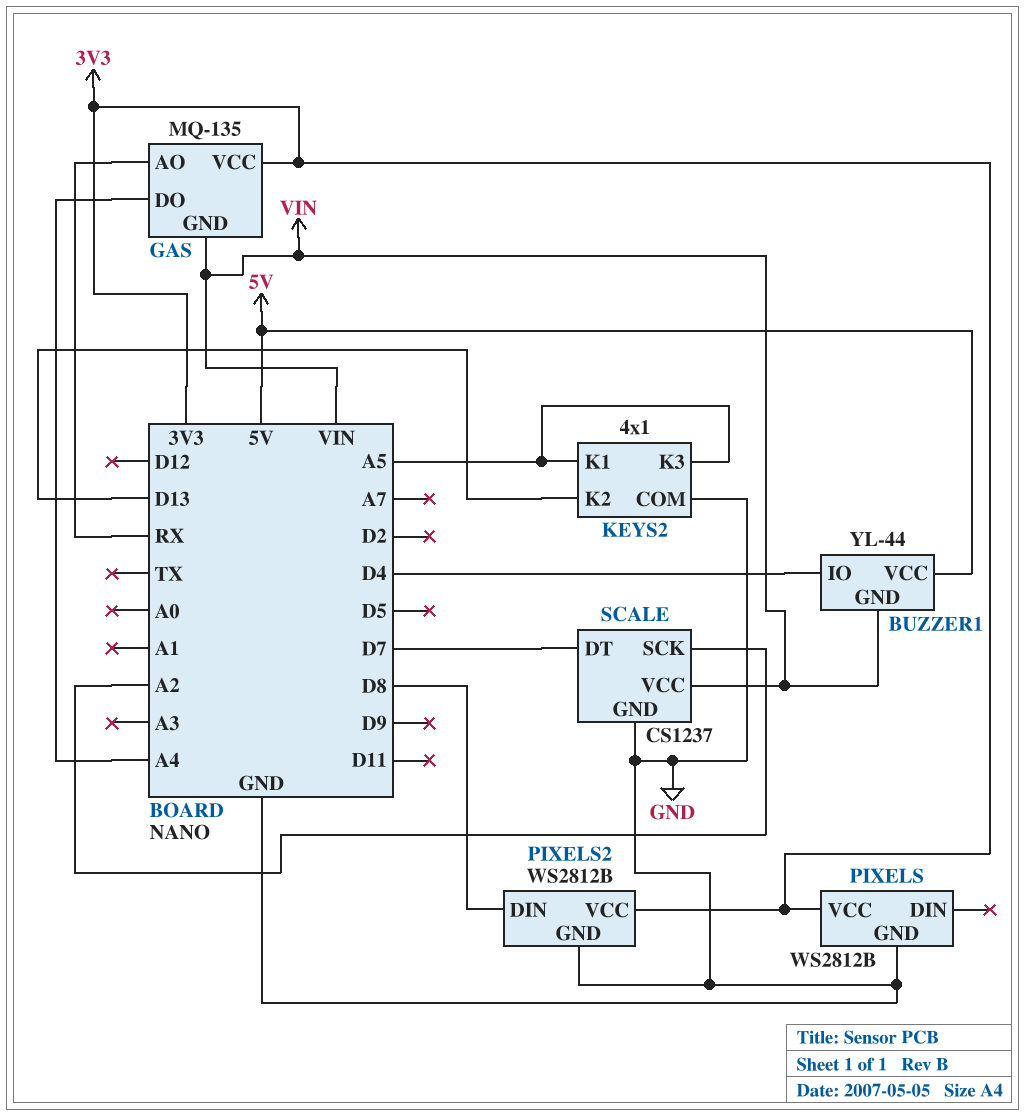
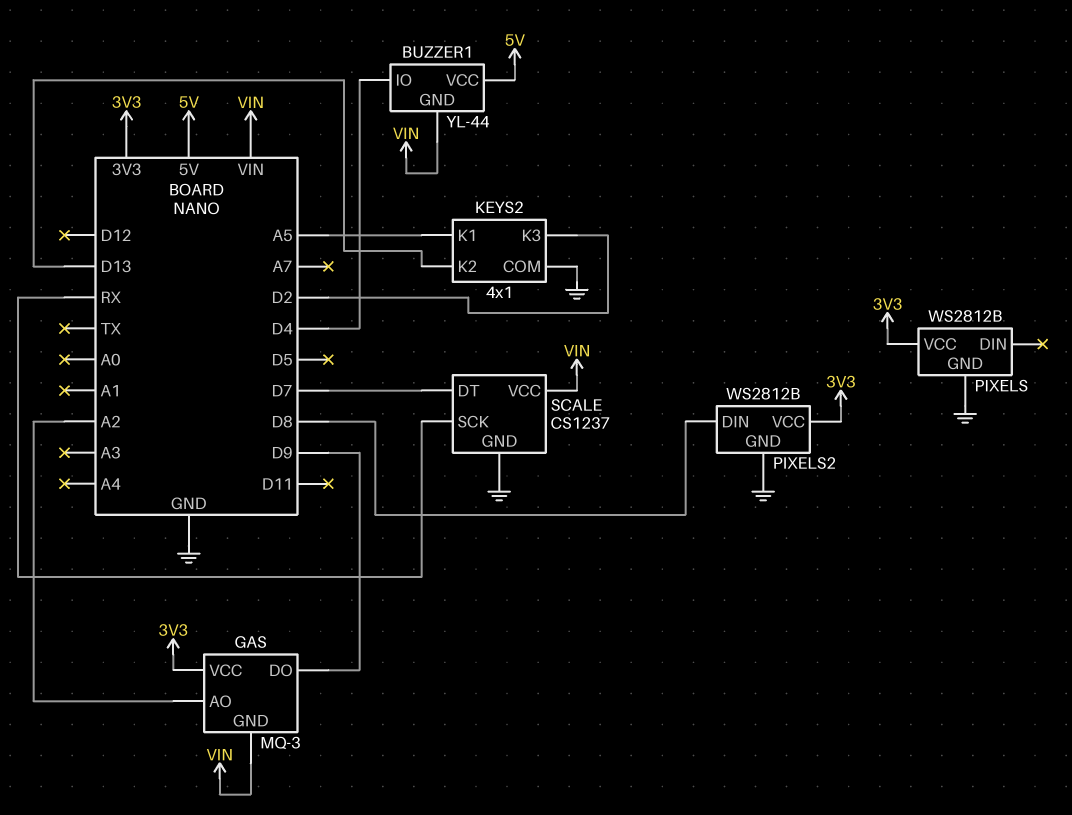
GAS: MQ-135 -> MQ-3
GAS pin AO: RX -> A2
GAS pin DO: A4 -> D9
KEYS2 pin K3: A5 -> D2
SCALE pin SCK: A2 -> RX

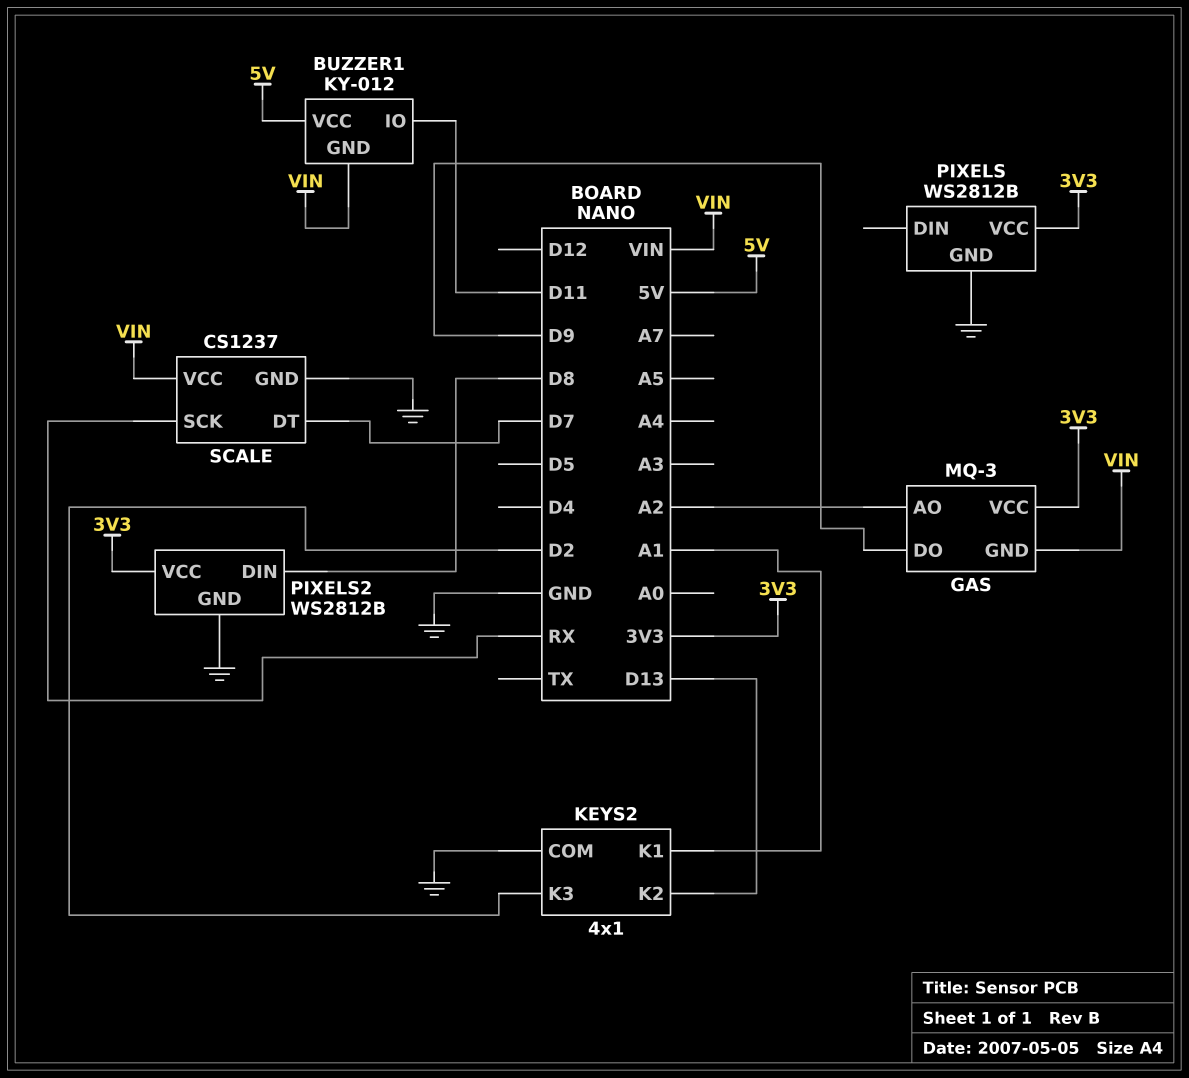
BUZZER1: YL-44 -> KY-012
BUZZER1 pin IO: D4 -> D11
KEYS2 pin K1: A5 -> A1

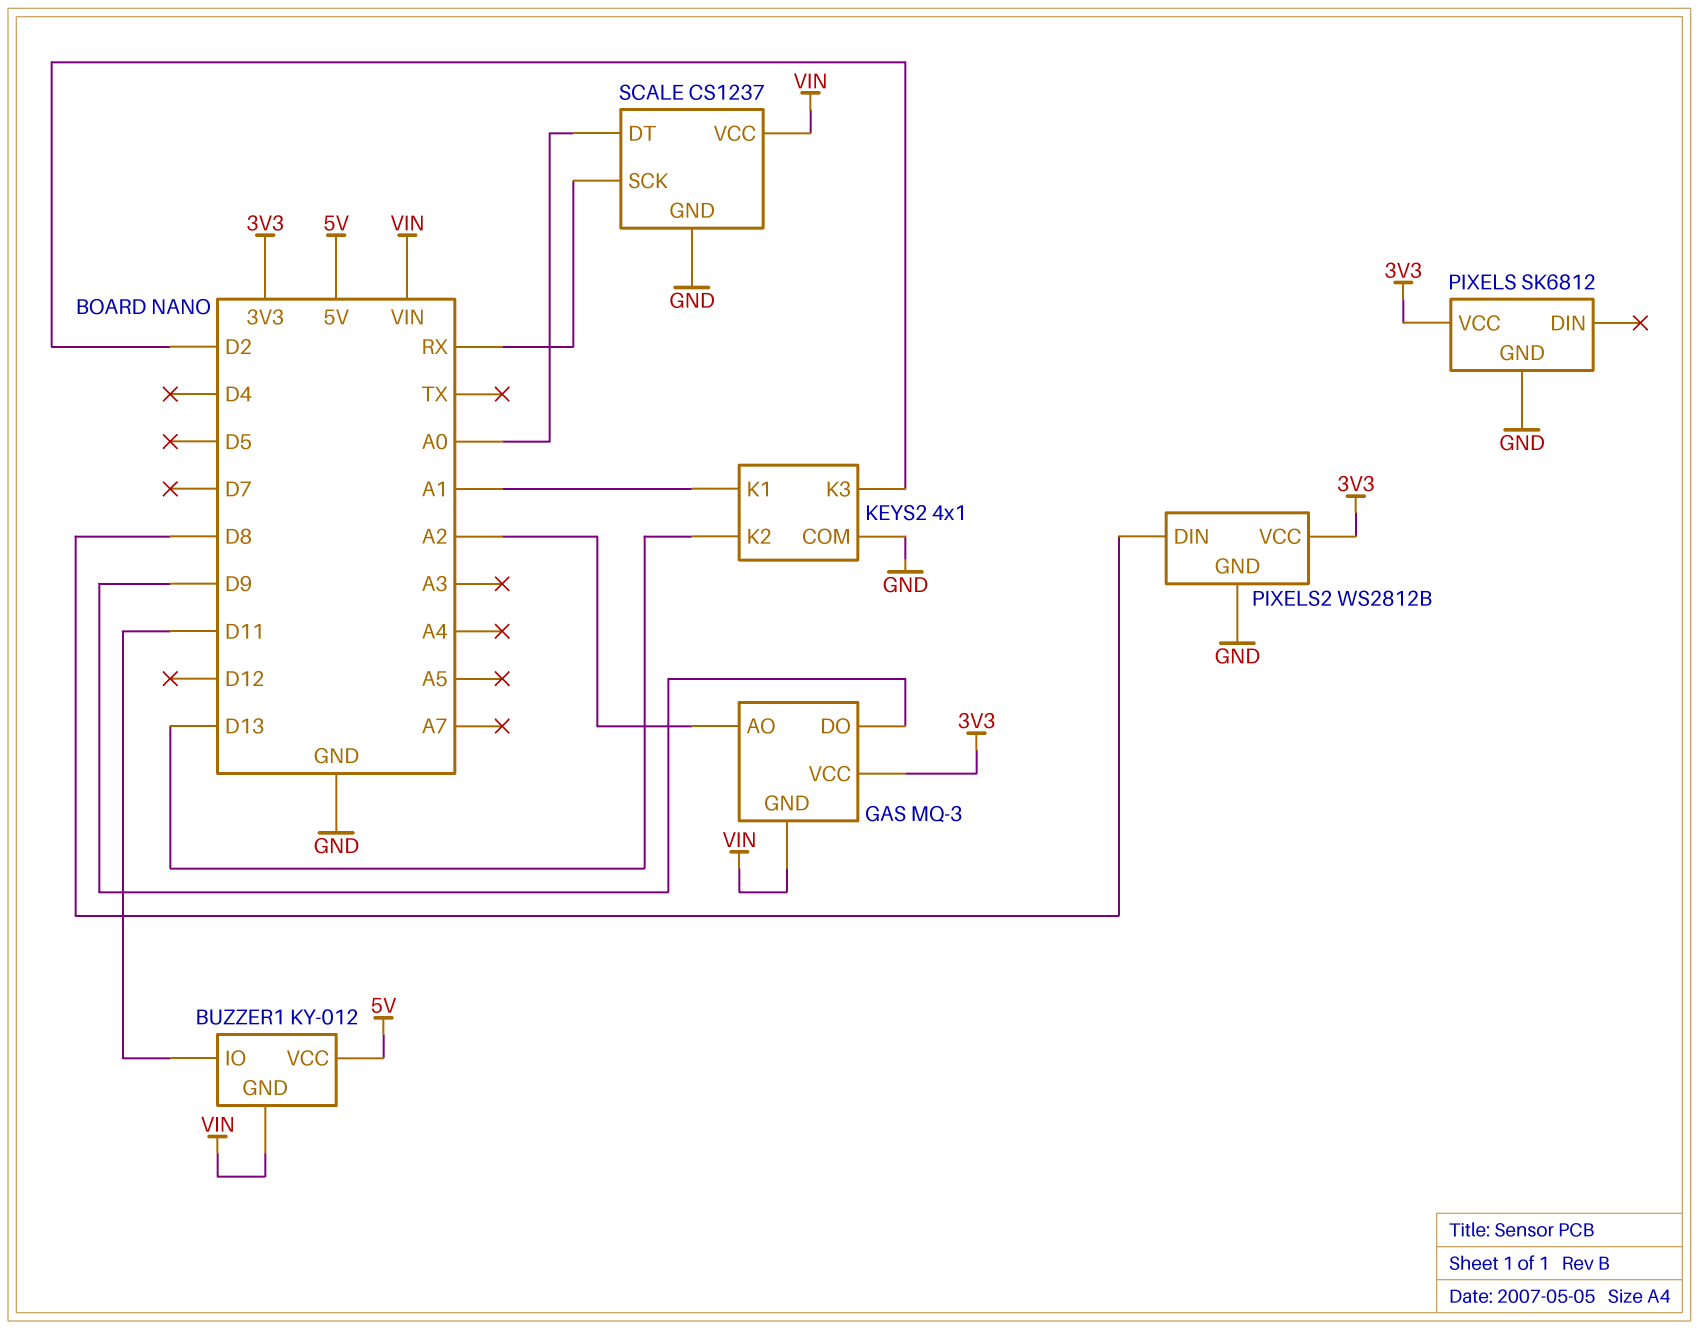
PIXELS: WS2812B -> SK6812
SCALE pin DT: D7 -> A0

